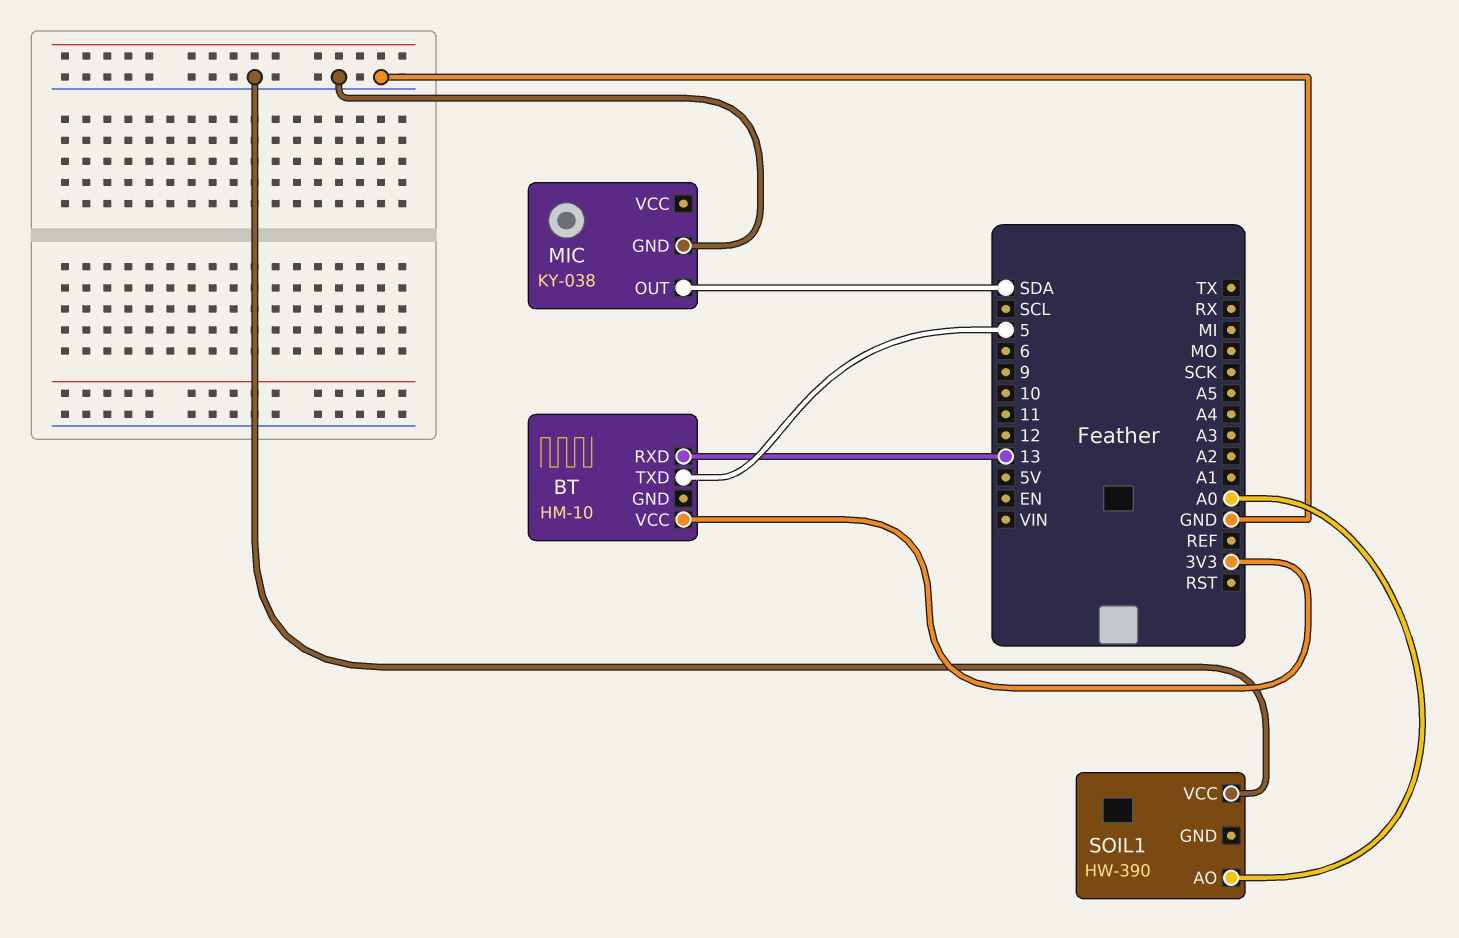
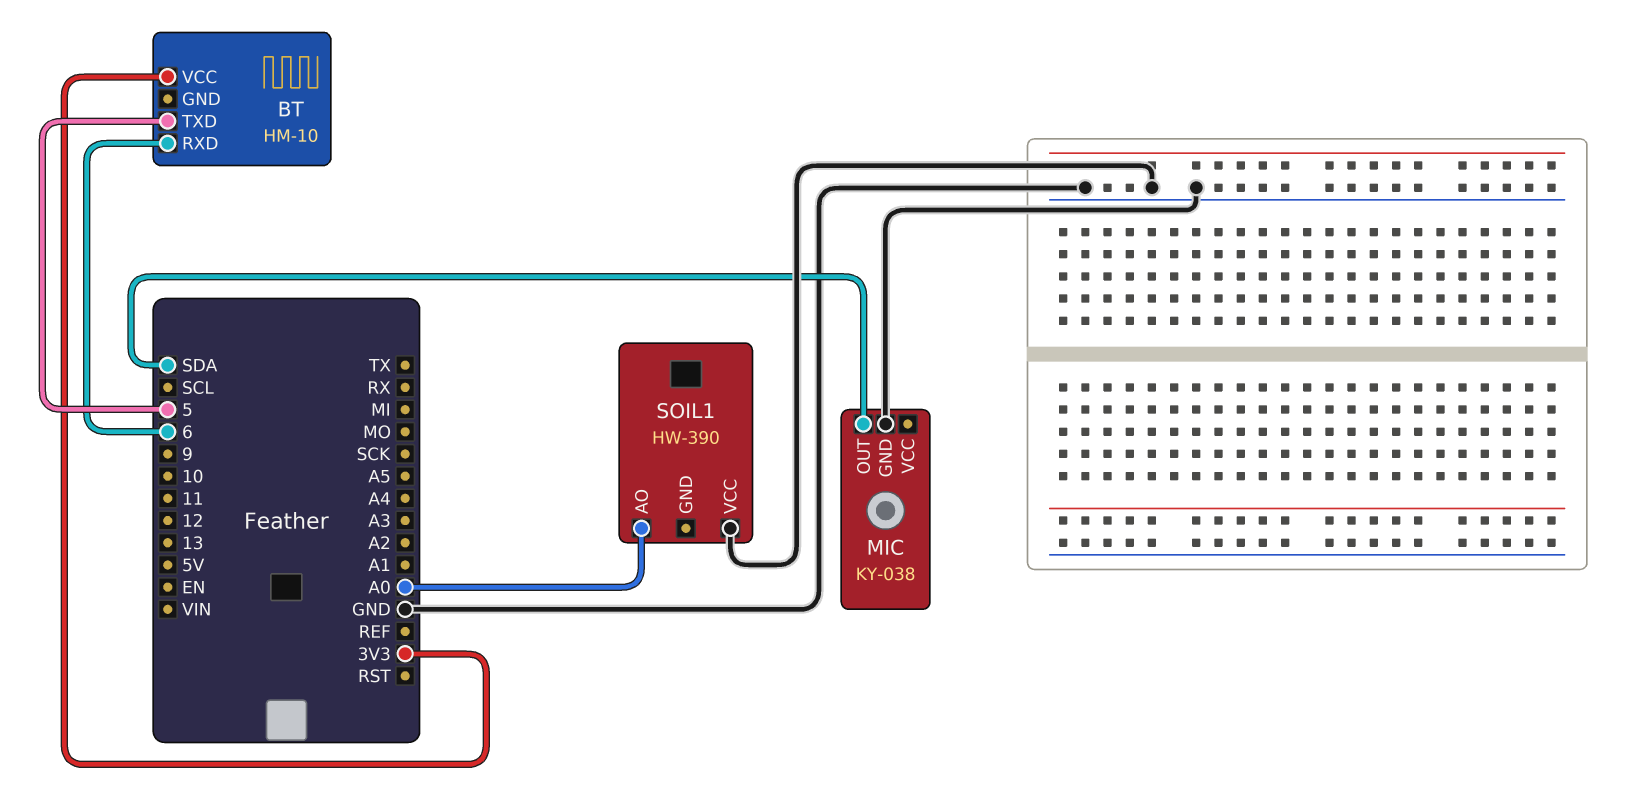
BT pin RXD: 13 -> 6

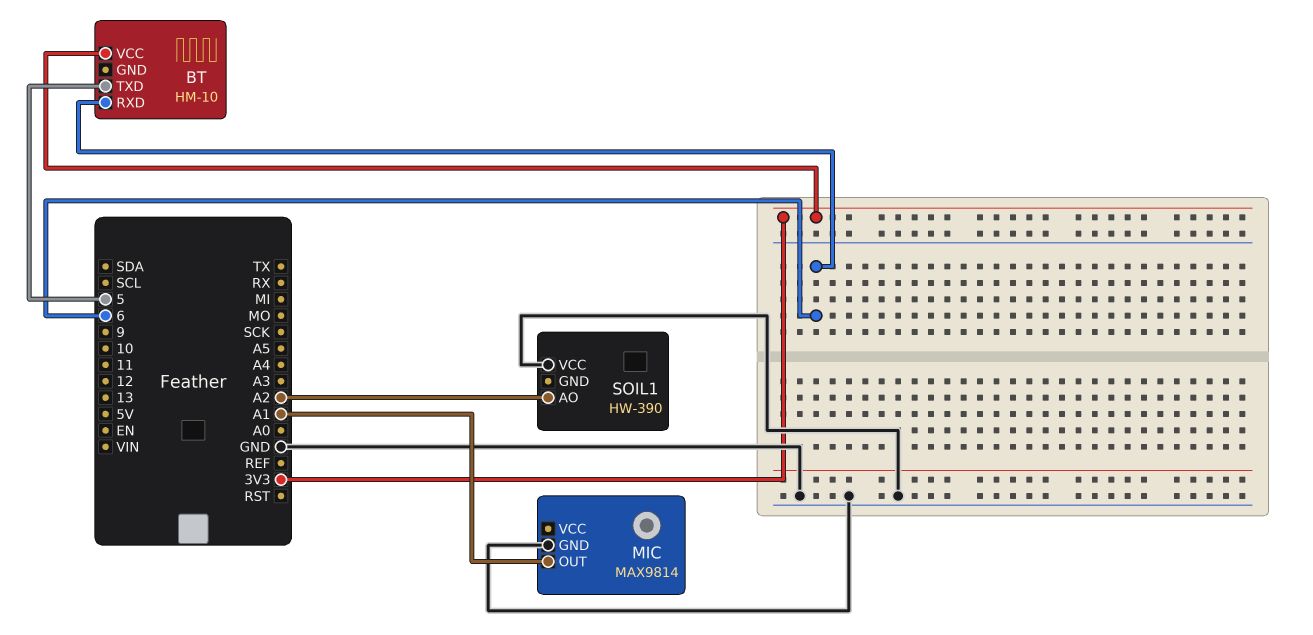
MIC: KY-038 -> MAX9814
MIC pin OUT: SDA -> A1
SOIL1 pin AO: A0 -> A2

